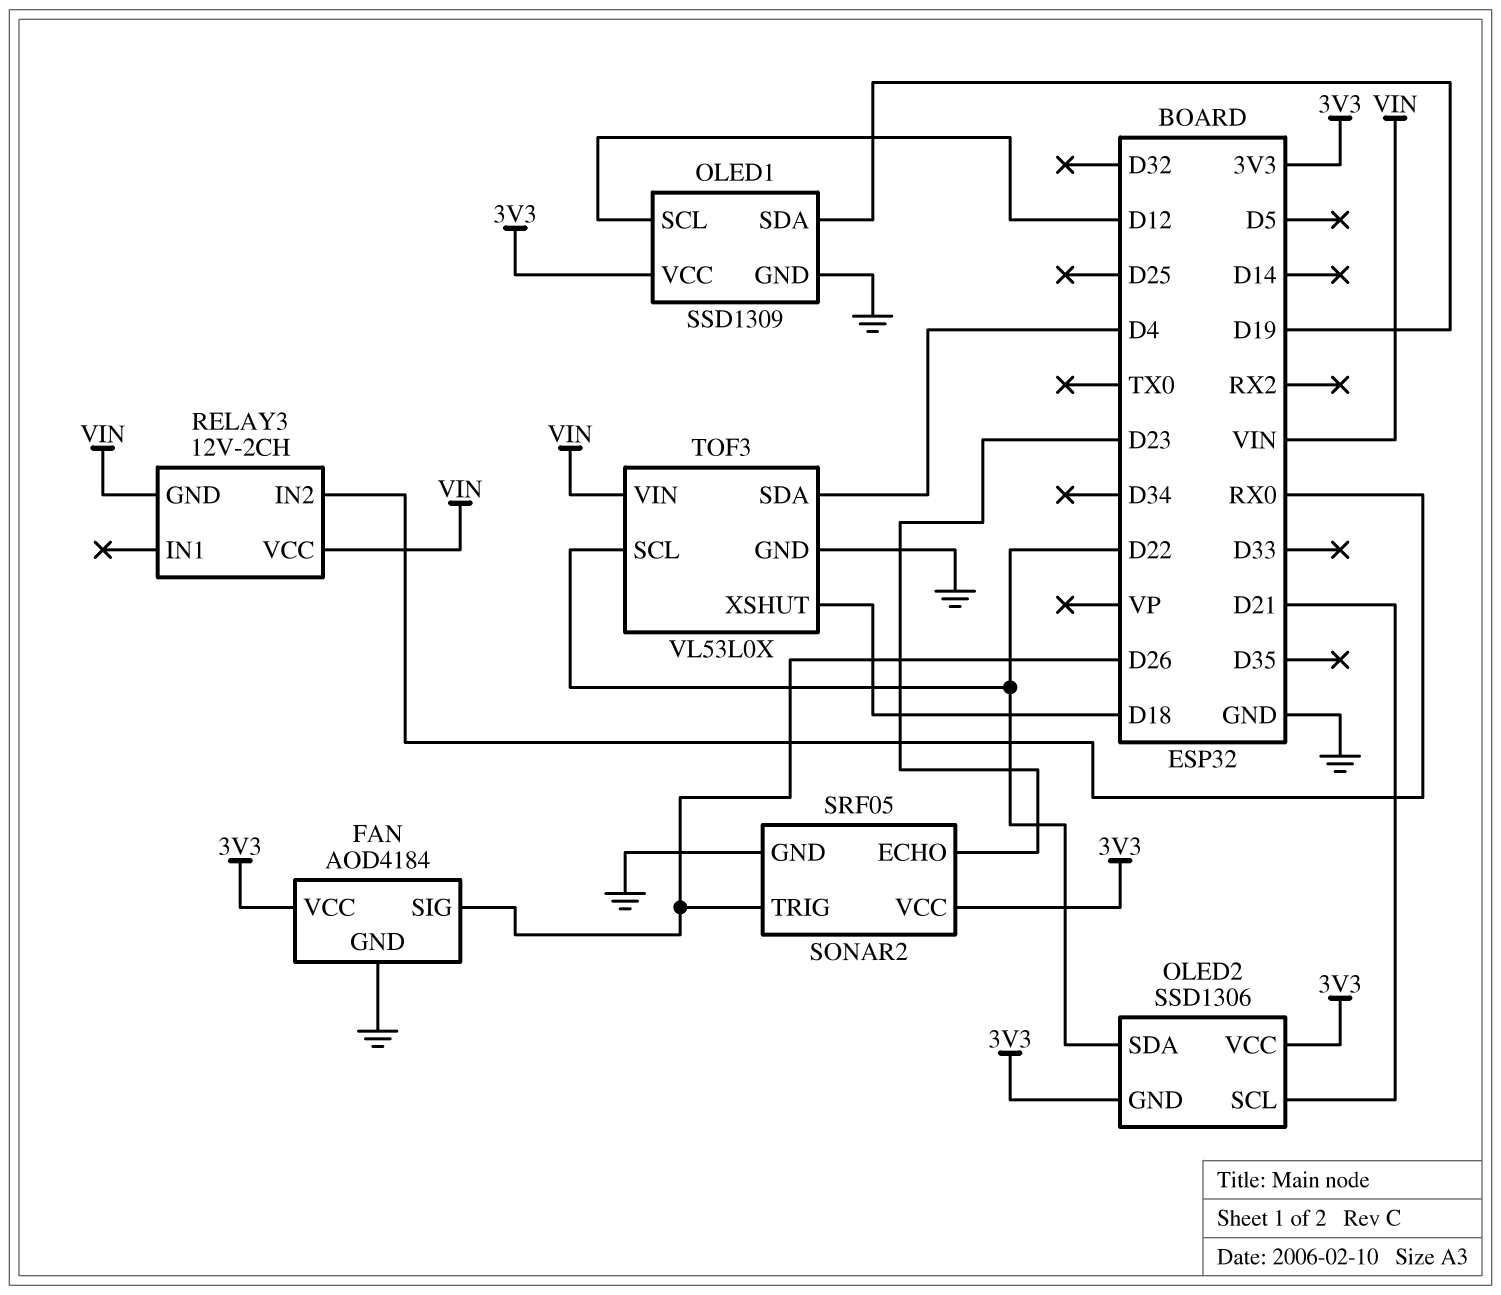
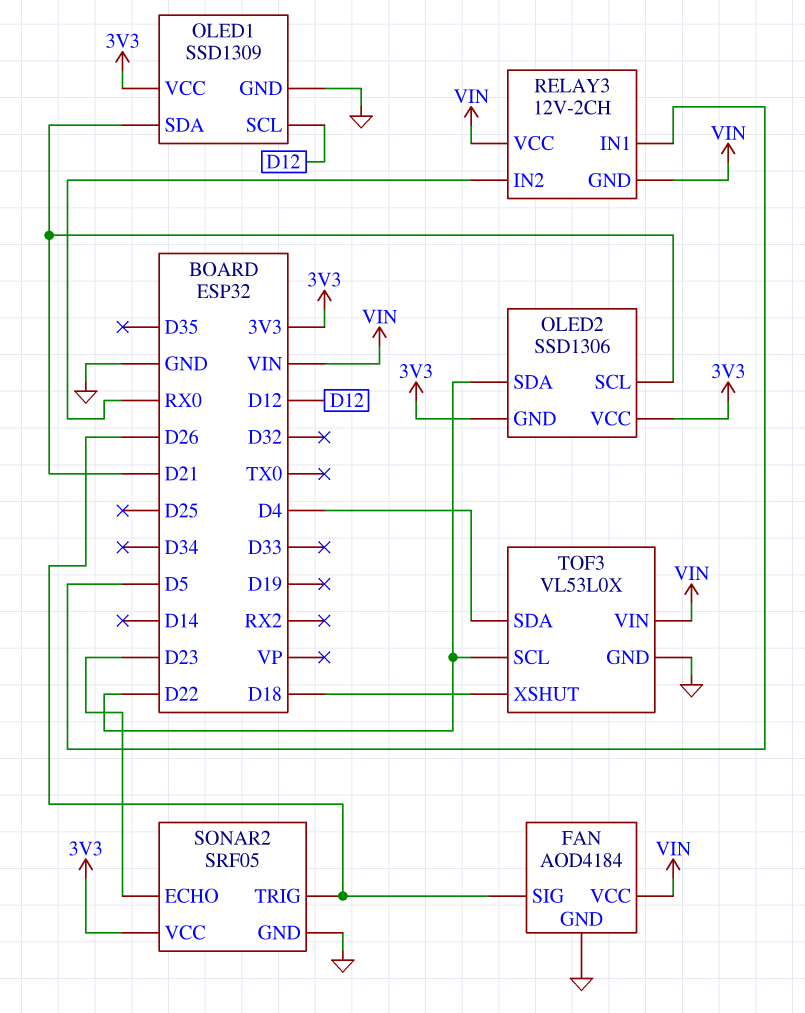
FAN pin VCC: 3V3 -> VIN
OLED1 pin SDA: D19 -> D21
RELAY3 pin IN1: none -> D5

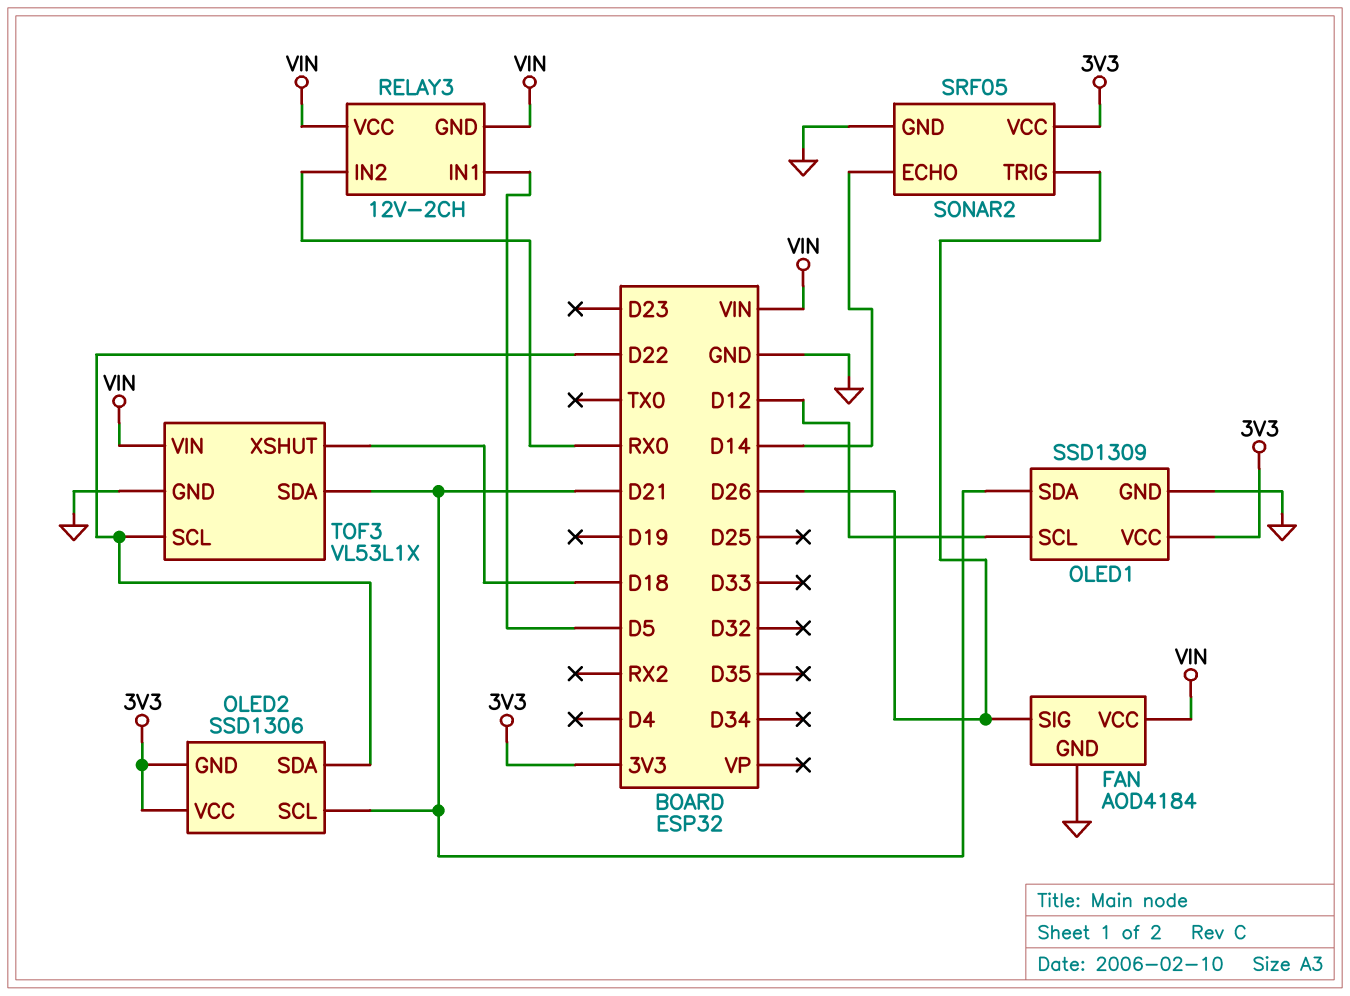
SONAR2 pin ECHO: D23 -> D14
TOF3: VL53L0X -> VL53L1X
TOF3 pin SDA: D4 -> D21

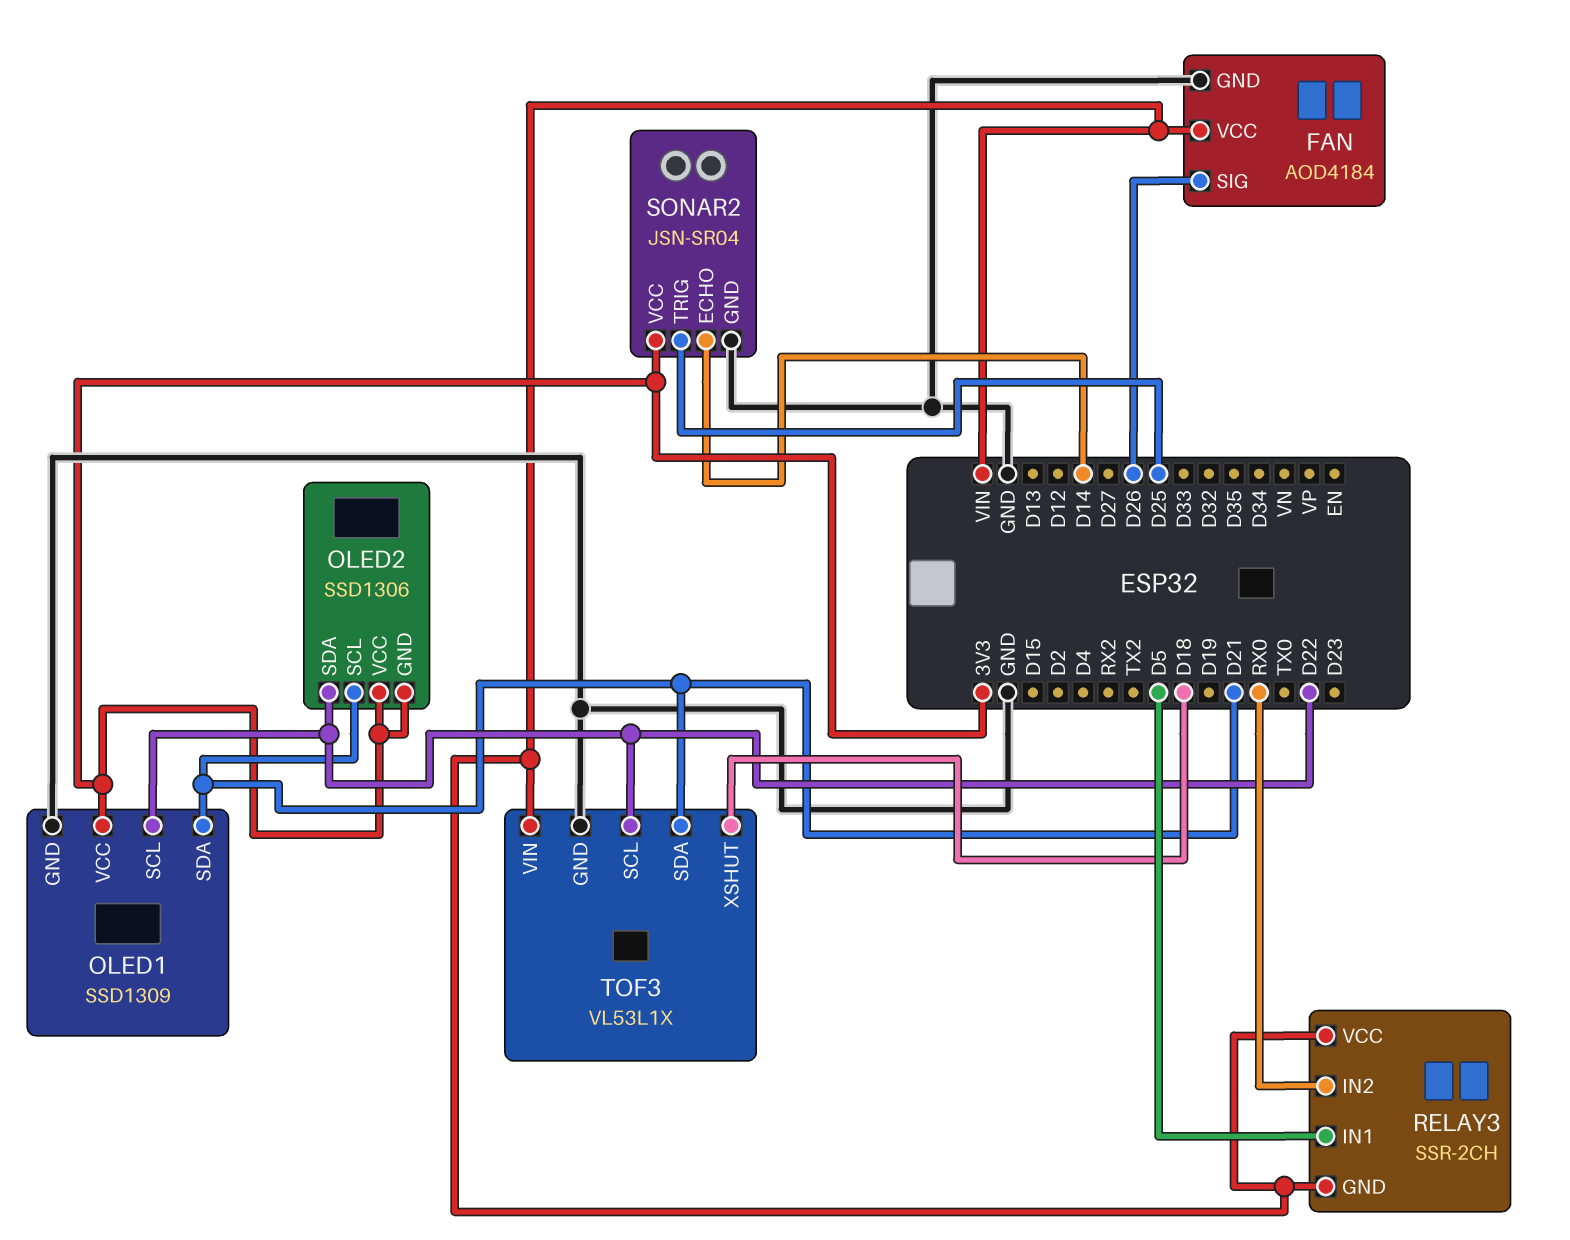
OLED1 pin SCL: D12 -> D22
RELAY3: 12V-2CH -> SSR-2CH
SONAR2: SRF05 -> JSN-SR04
SONAR2 pin TRIG: D26 -> D25

